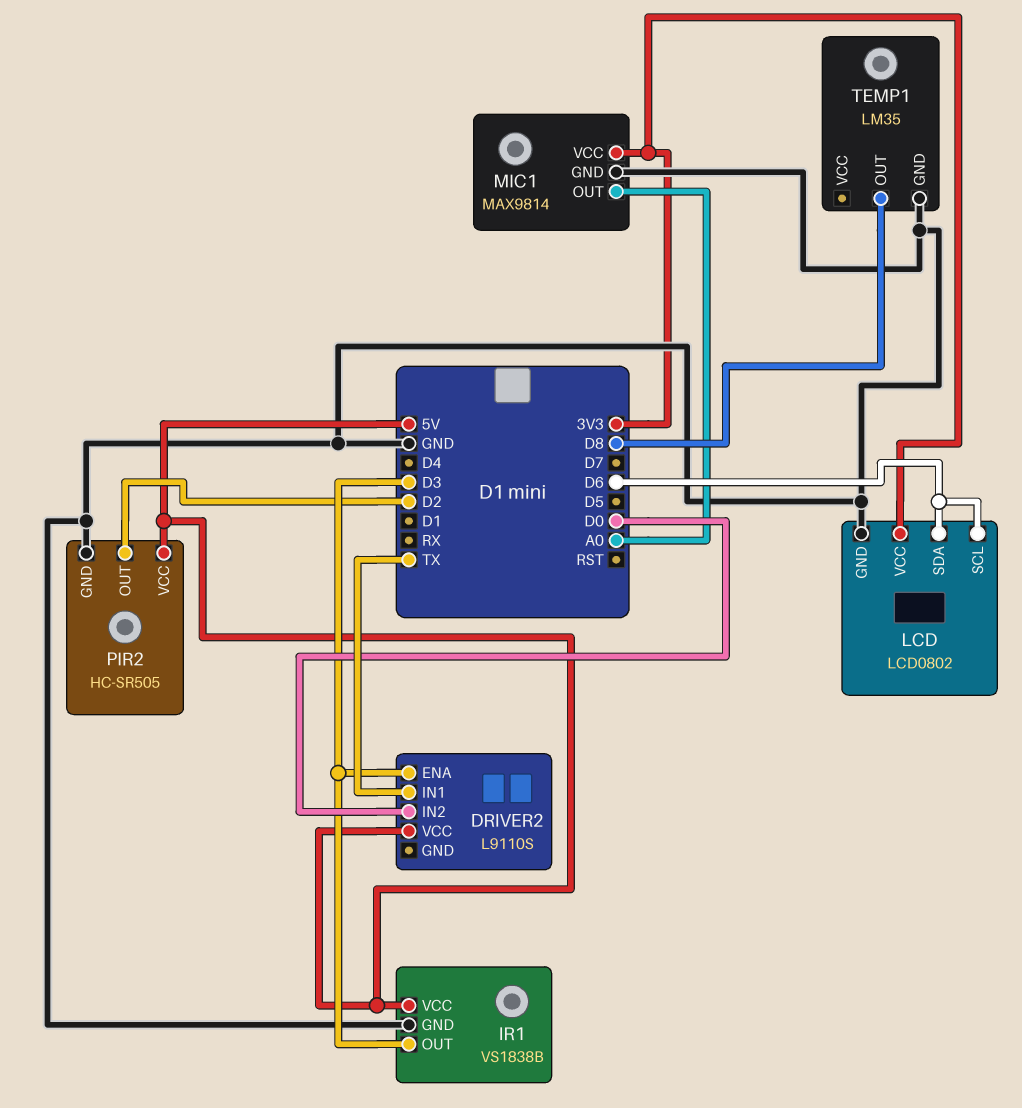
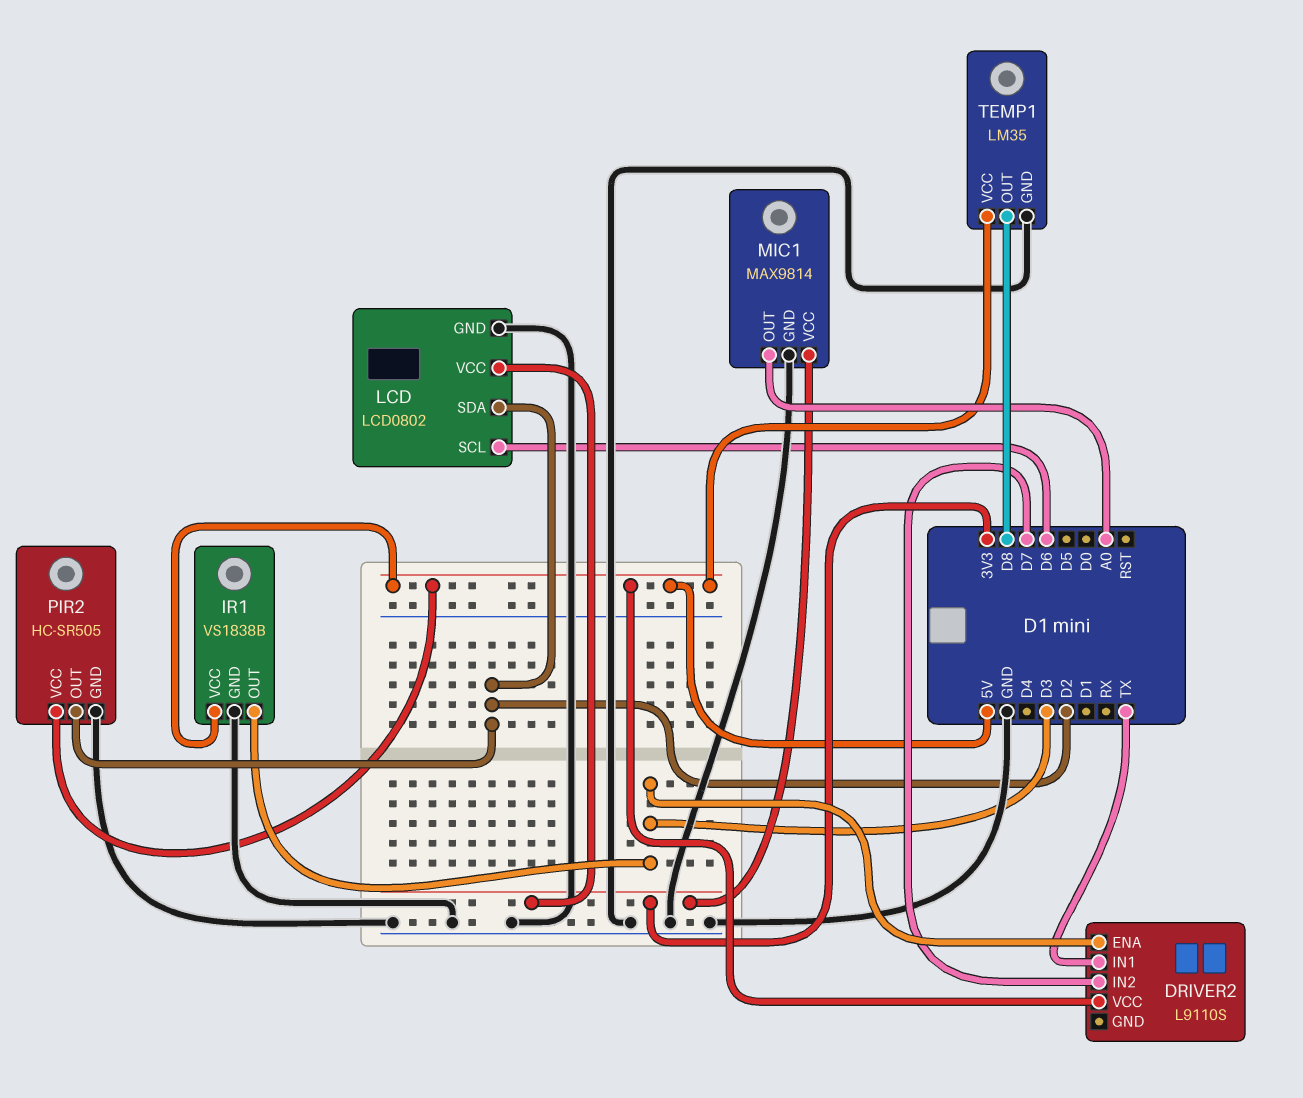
DRIVER2 pin IN2: D0 -> D7
LCD pin SDA: D6 -> D2
TEMP1 pin VCC: none -> 5V

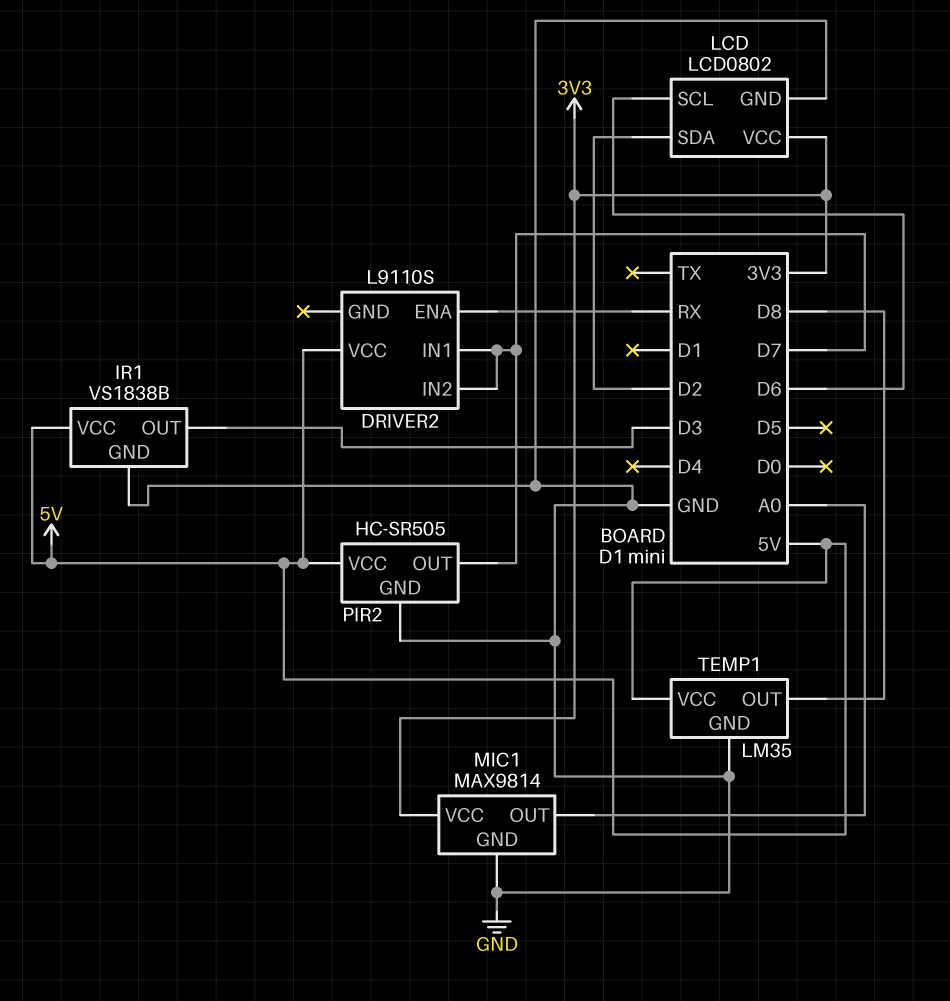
DRIVER2 pin ENA: D3 -> RX
DRIVER2 pin IN1: TX -> D7
PIR2 pin OUT: D2 -> D7

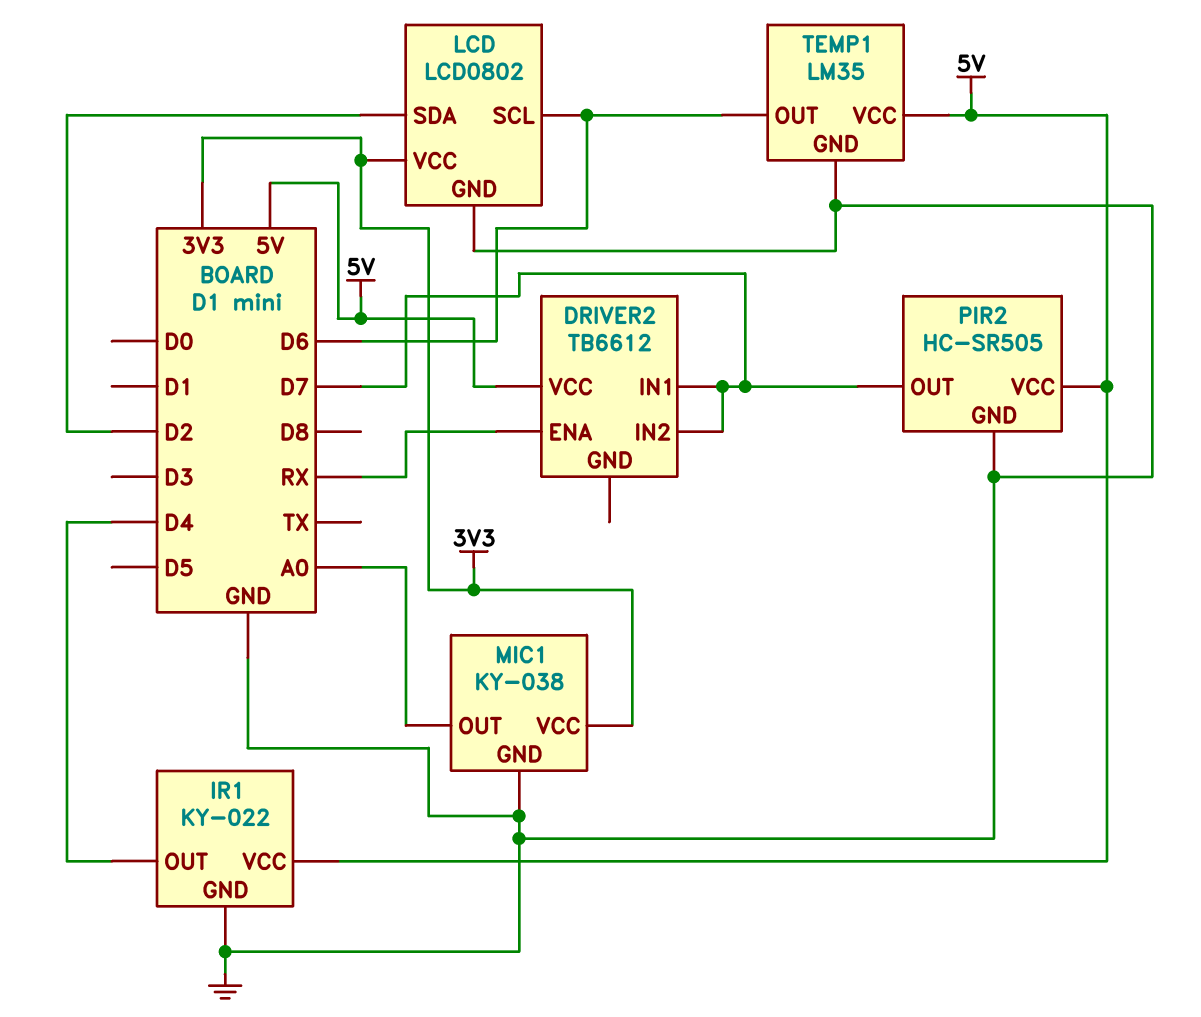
DRIVER2: L9110S -> TB6612
IR1: VS1838B -> KY-022
IR1 pin OUT: D3 -> D4
MIC1: MAX9814 -> KY-038
TEMP1 pin OUT: D8 -> D6

